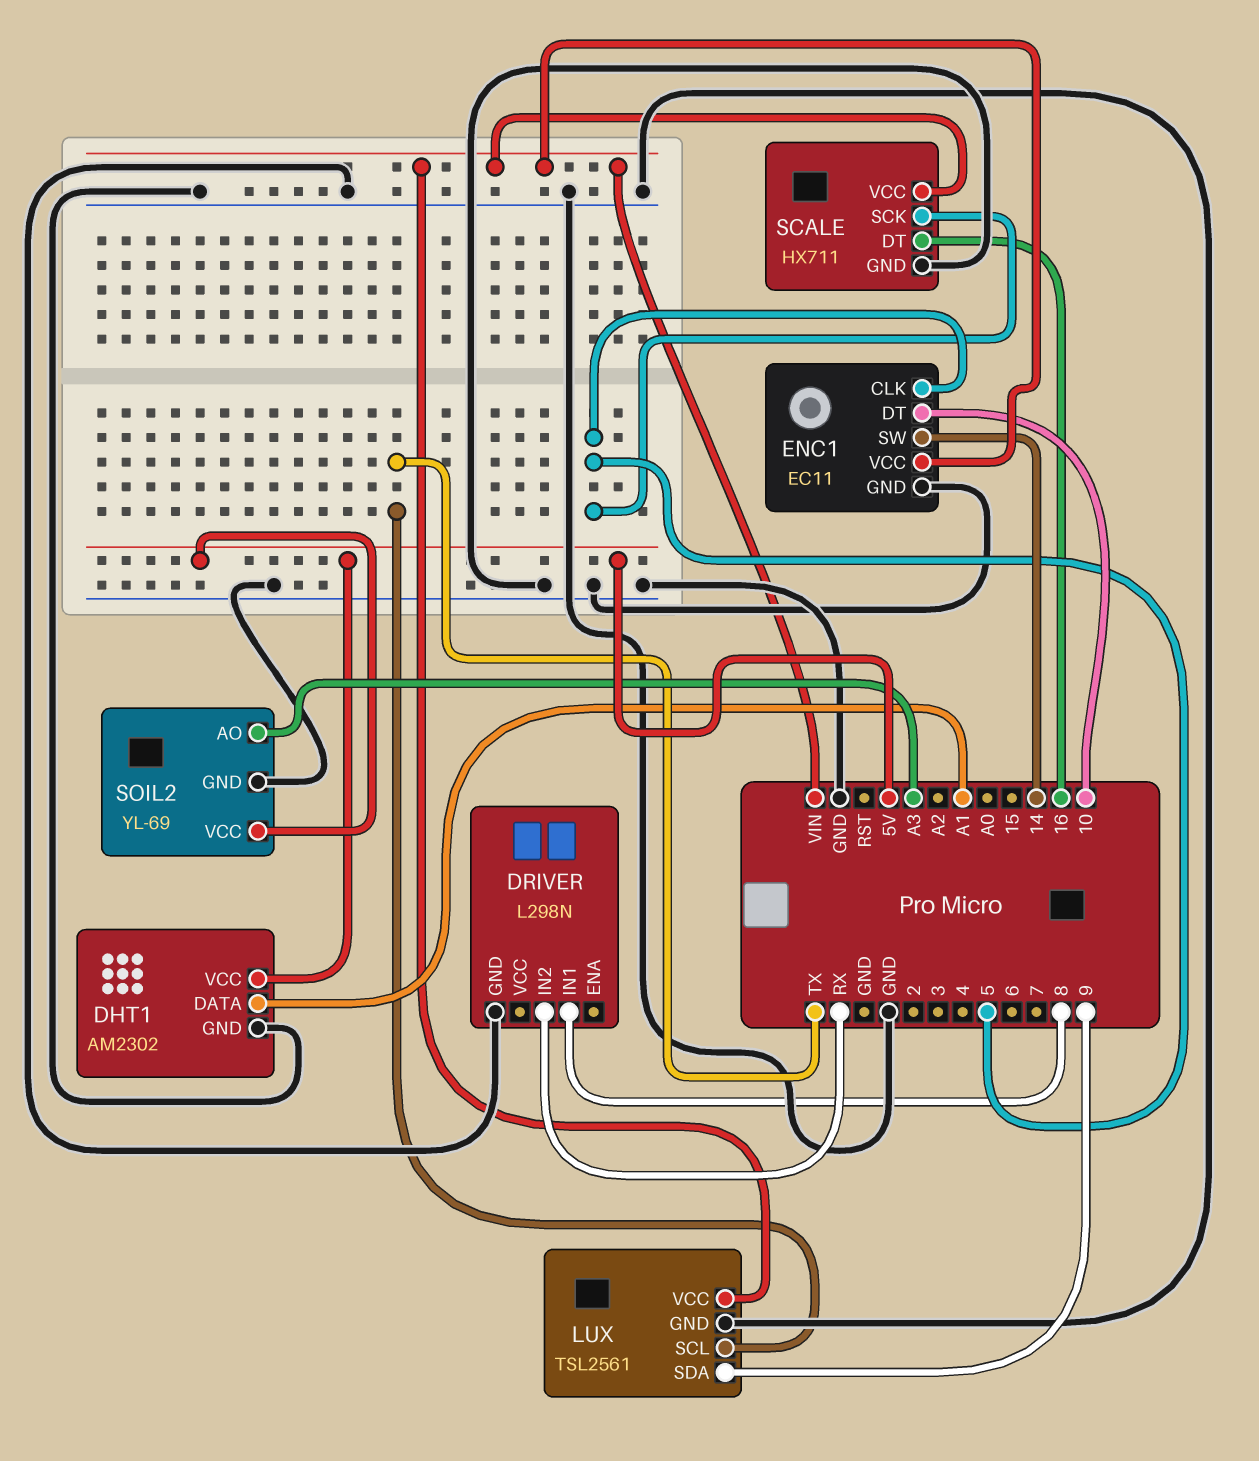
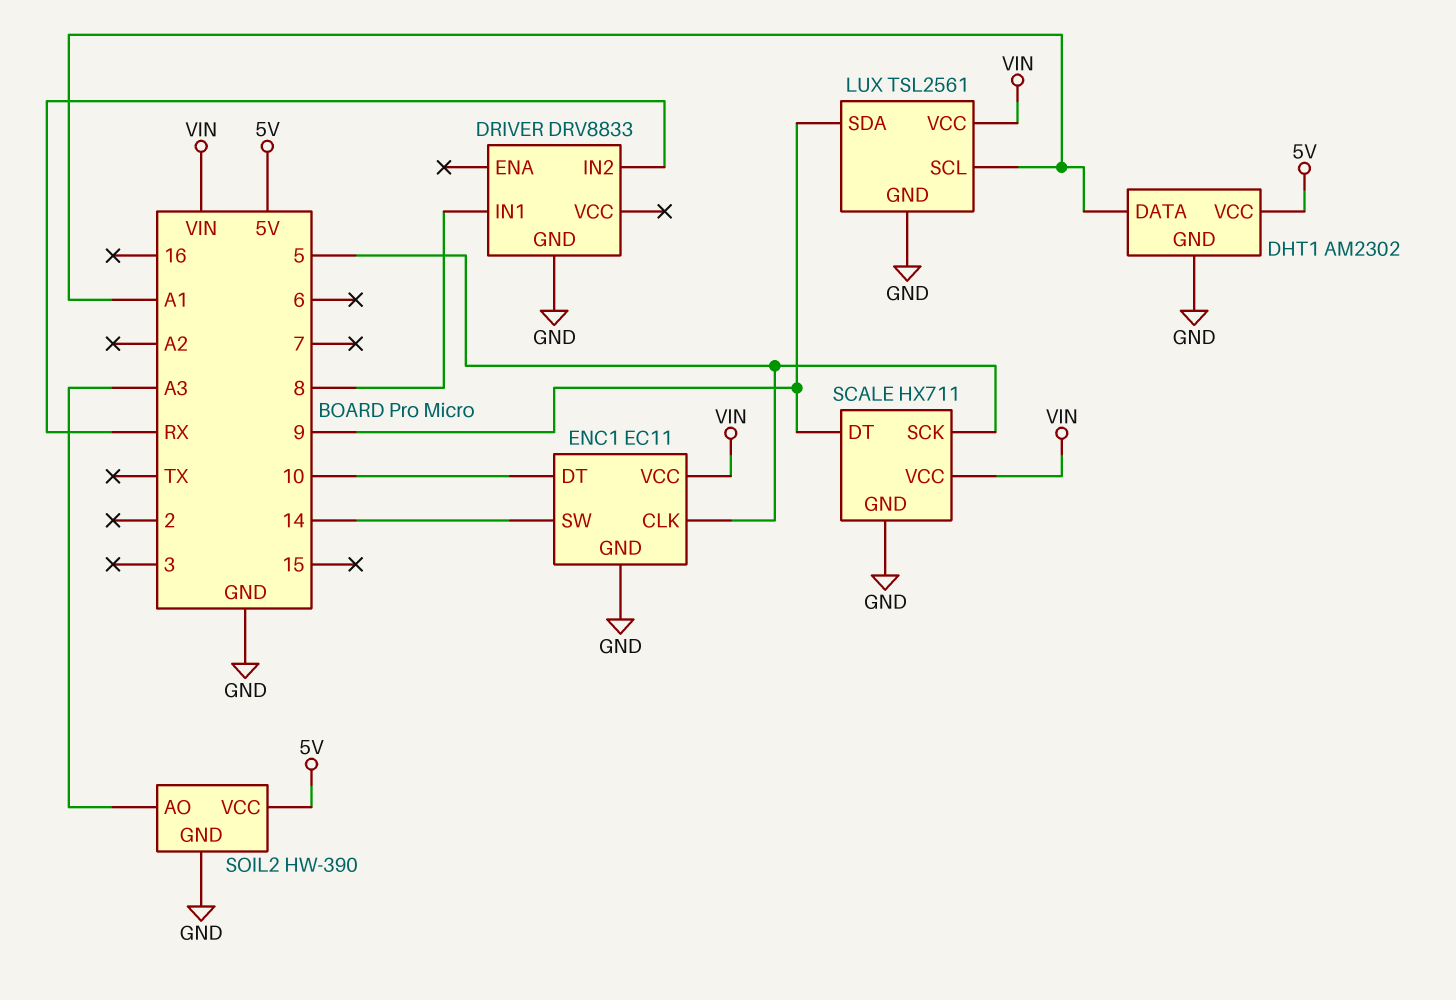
DRIVER: L298N -> DRV8833
LUX pin SCL: TX -> A1
SCALE pin DT: 16 -> 9
SOIL2: YL-69 -> HW-390

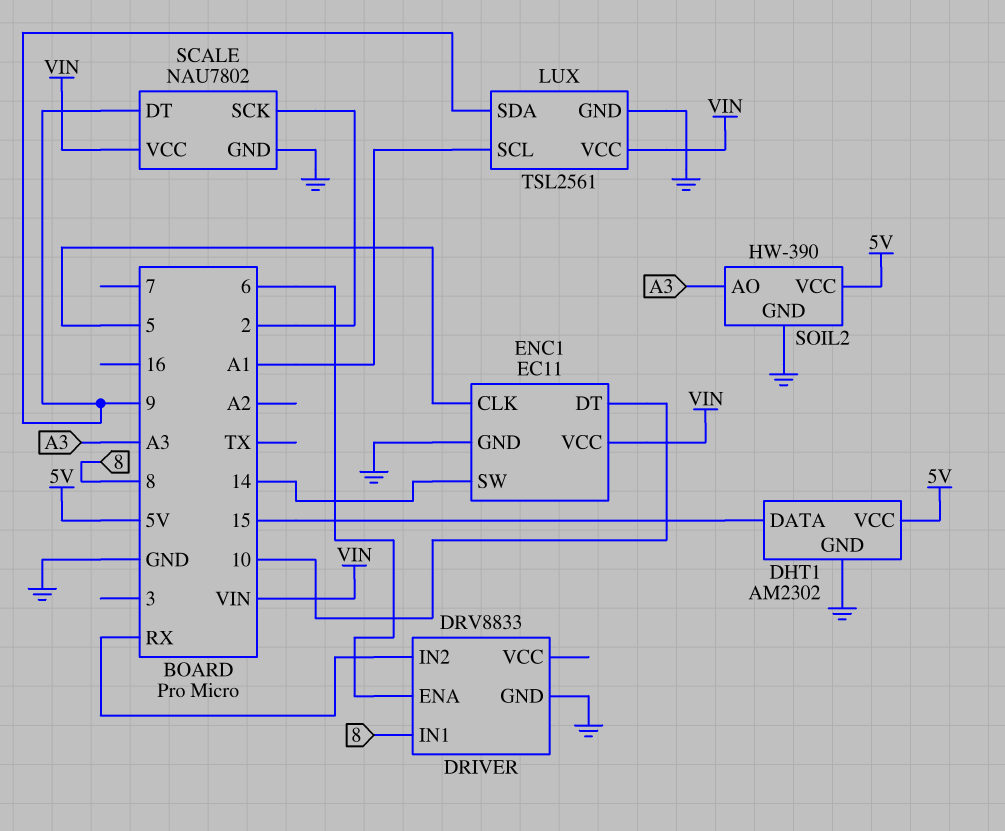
DHT1 pin DATA: A1 -> 15
DRIVER pin ENA: none -> 6
SCALE: HX711 -> NAU7802
SCALE pin SCK: 5 -> 2

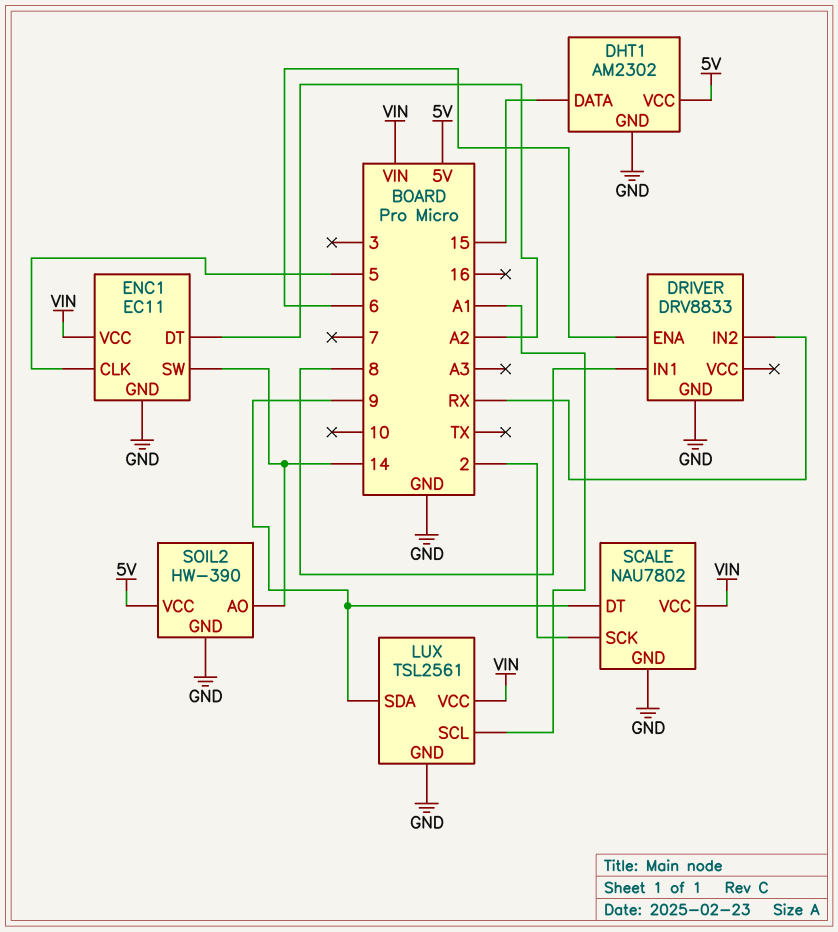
ENC1 pin DT: 10 -> A2
SOIL2 pin AO: A3 -> 14

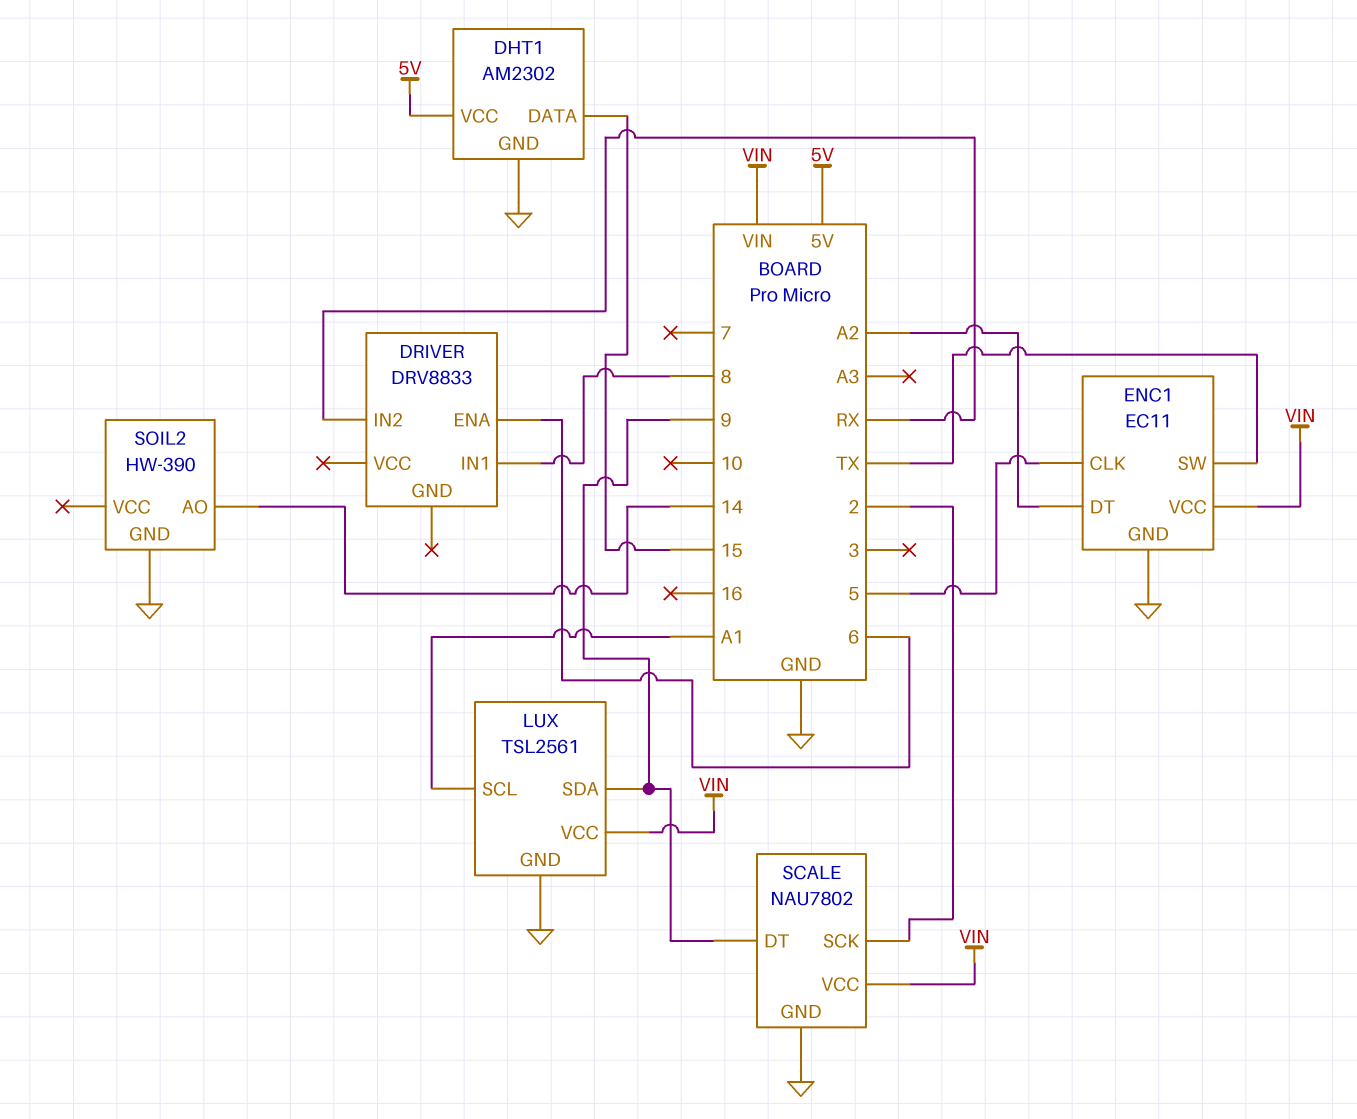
DRIVER pin GND: GND -> none
ENC1 pin SW: 14 -> TX
SOIL2 pin VCC: 5V -> none

